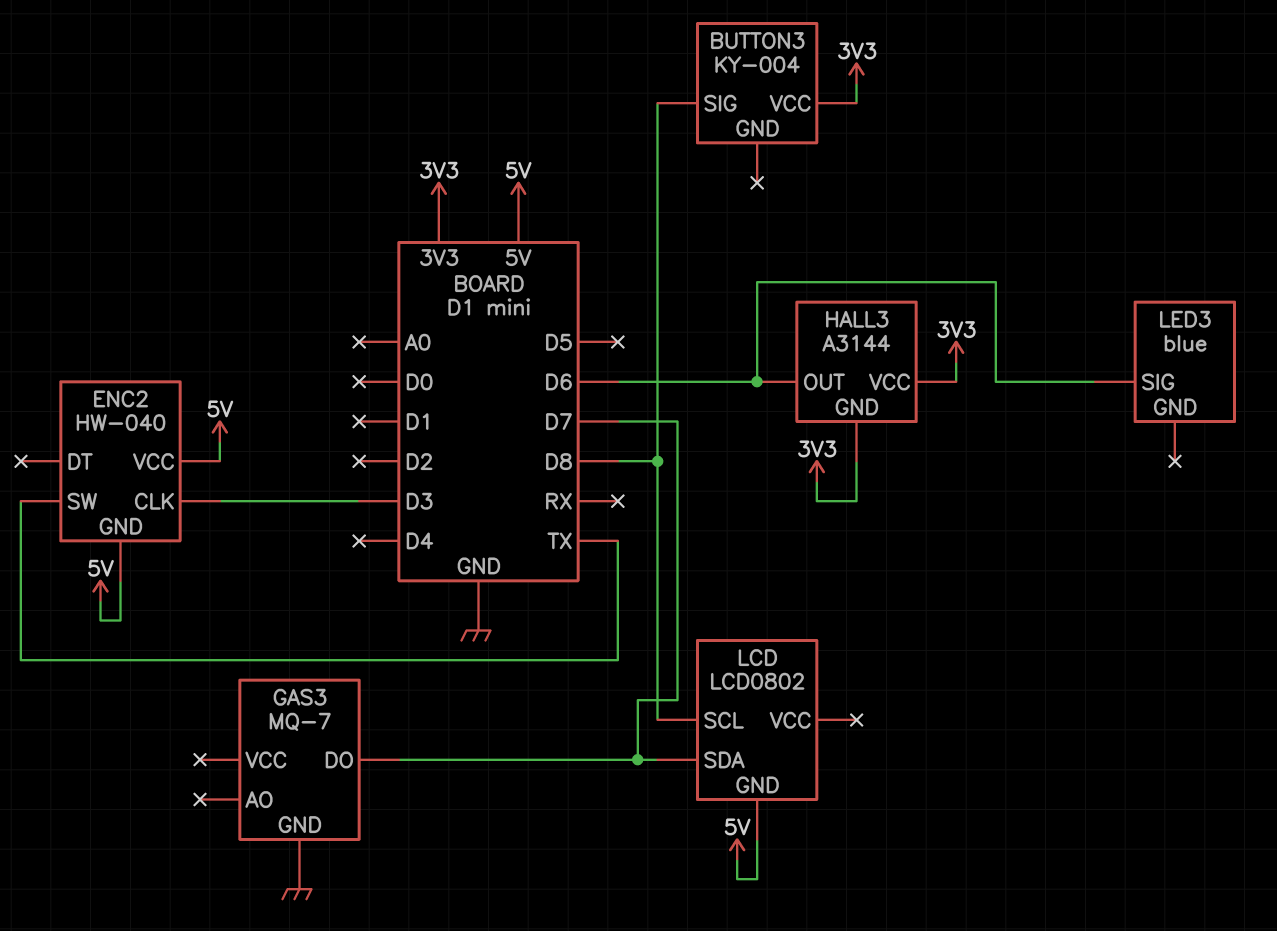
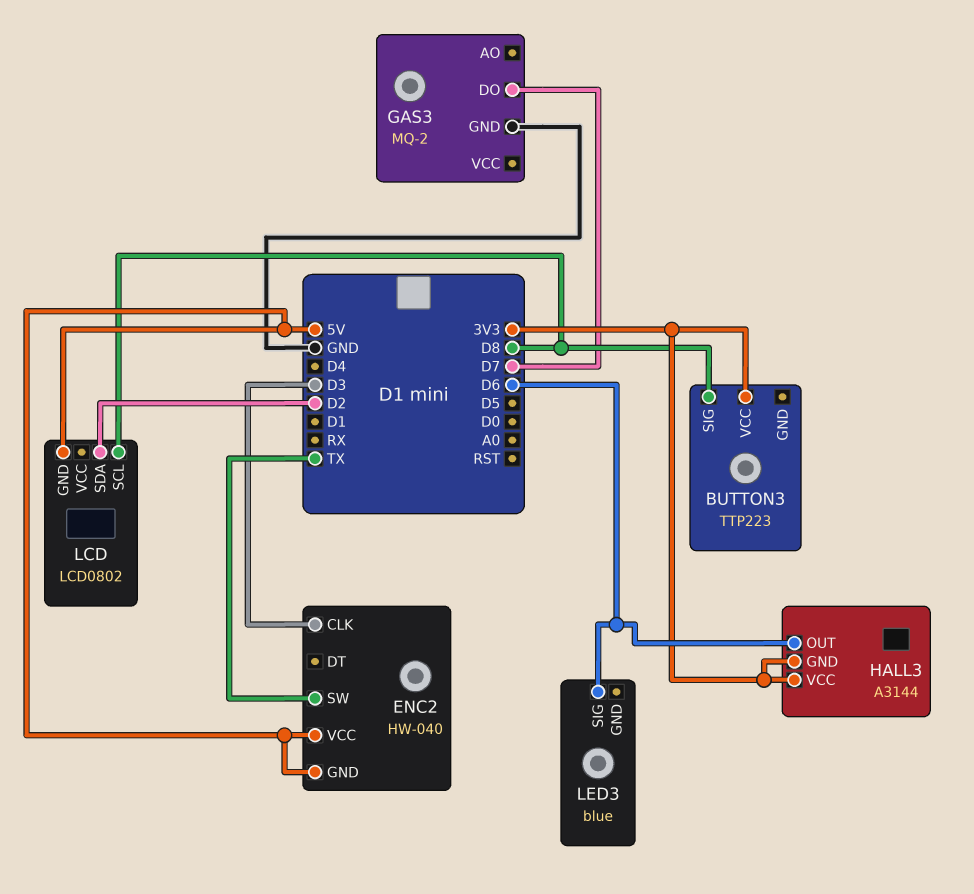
BUTTON3: KY-004 -> TTP223
GAS3: MQ-7 -> MQ-2
LCD pin SDA: D7 -> D2

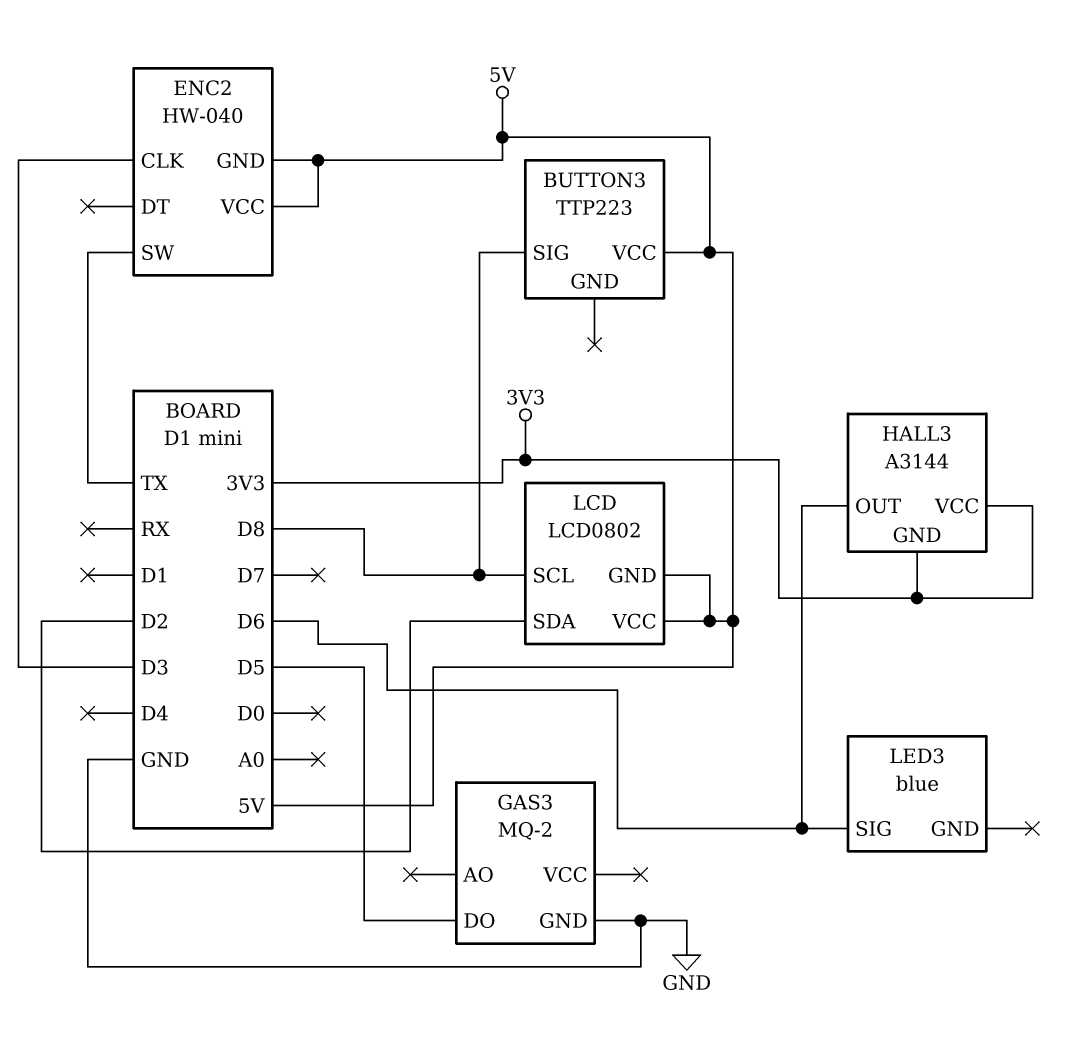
BUTTON3 pin VCC: 3V3 -> 5V
GAS3 pin DO: D7 -> D5
LCD pin VCC: none -> 5V

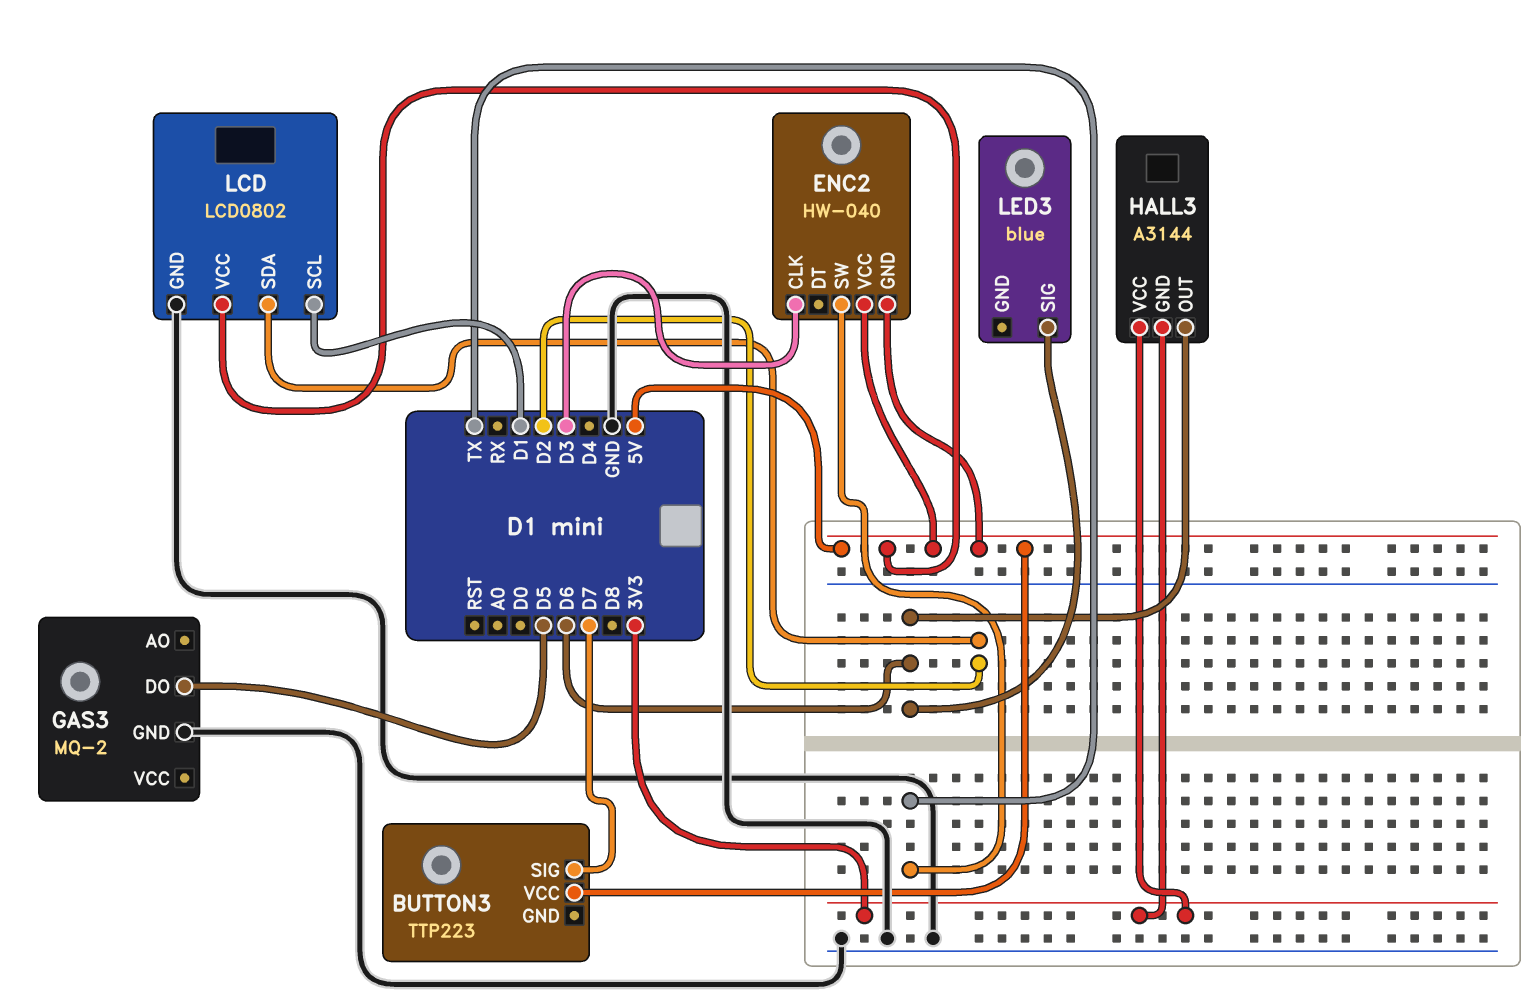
BUTTON3 pin SIG: D8 -> D7
LCD pin GND: 5V -> GND
LCD pin SCL: D8 -> D1

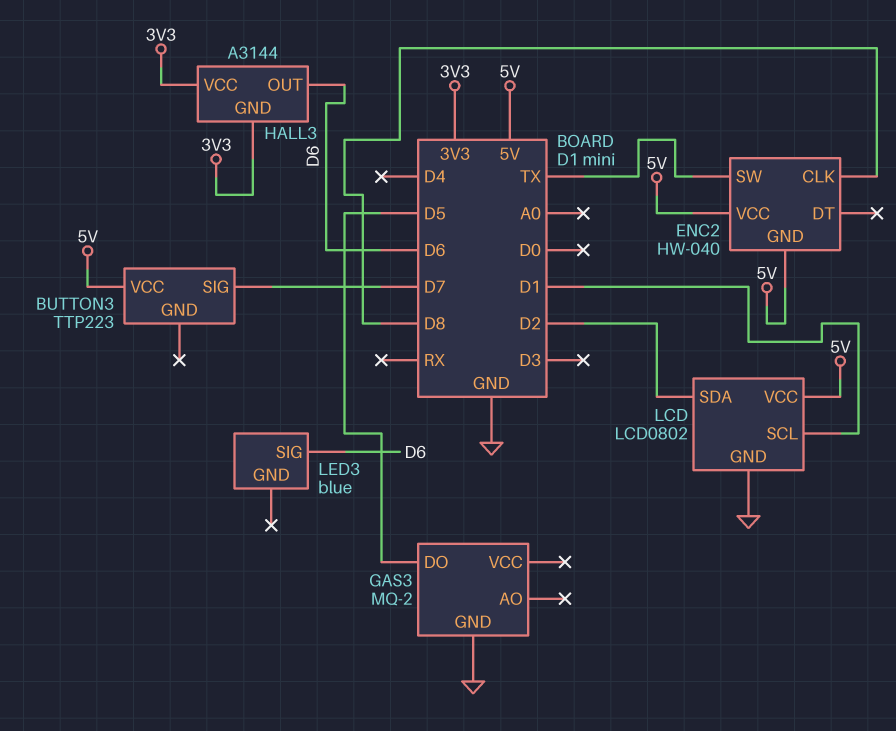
ENC2 pin CLK: D3 -> D8

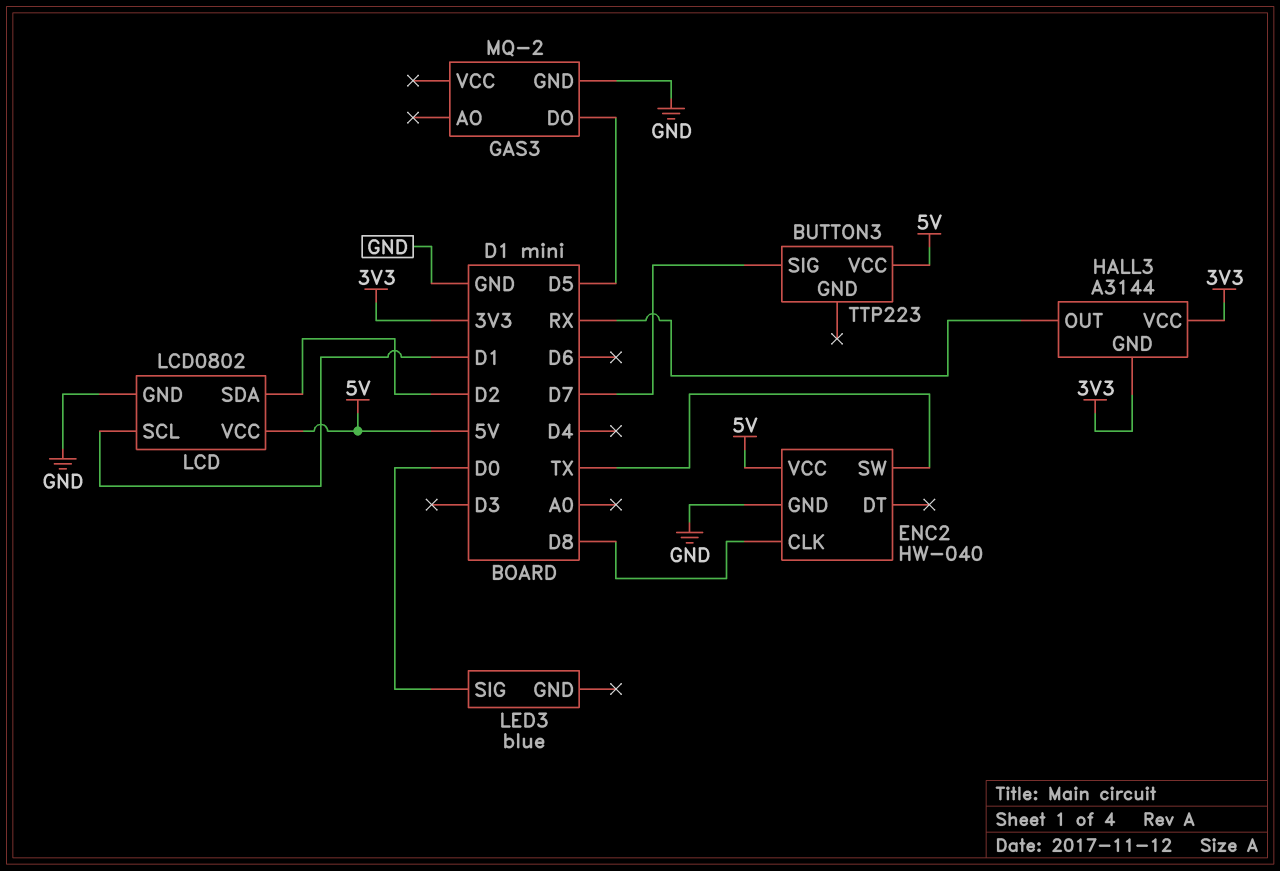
ENC2 pin GND: 5V -> GND
HALL3 pin OUT: D6 -> RX
LED3 pin SIG: D6 -> D0

